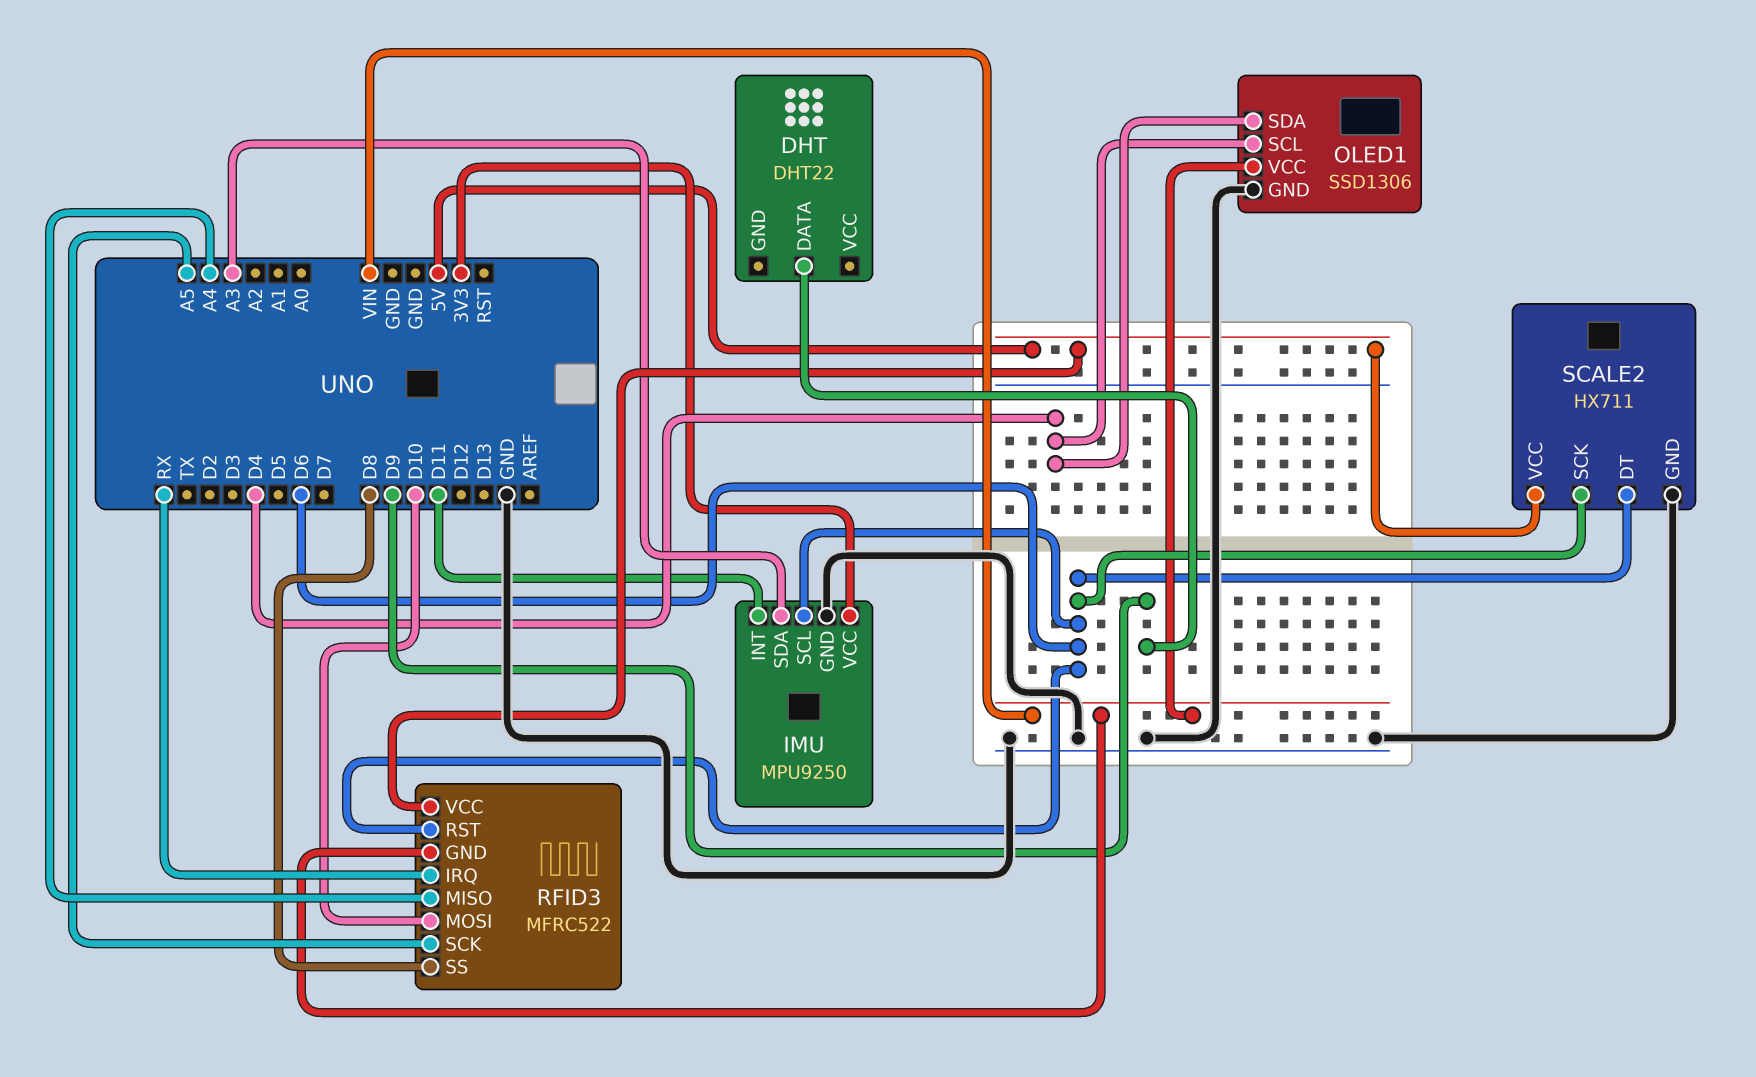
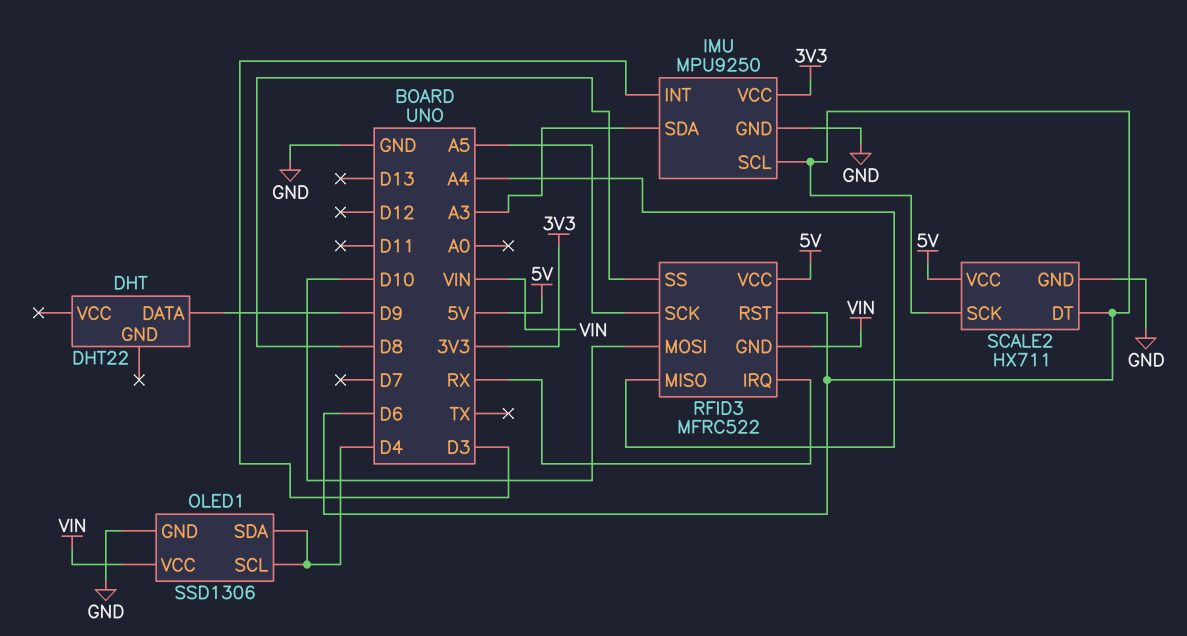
IMU pin INT: D11 -> D3

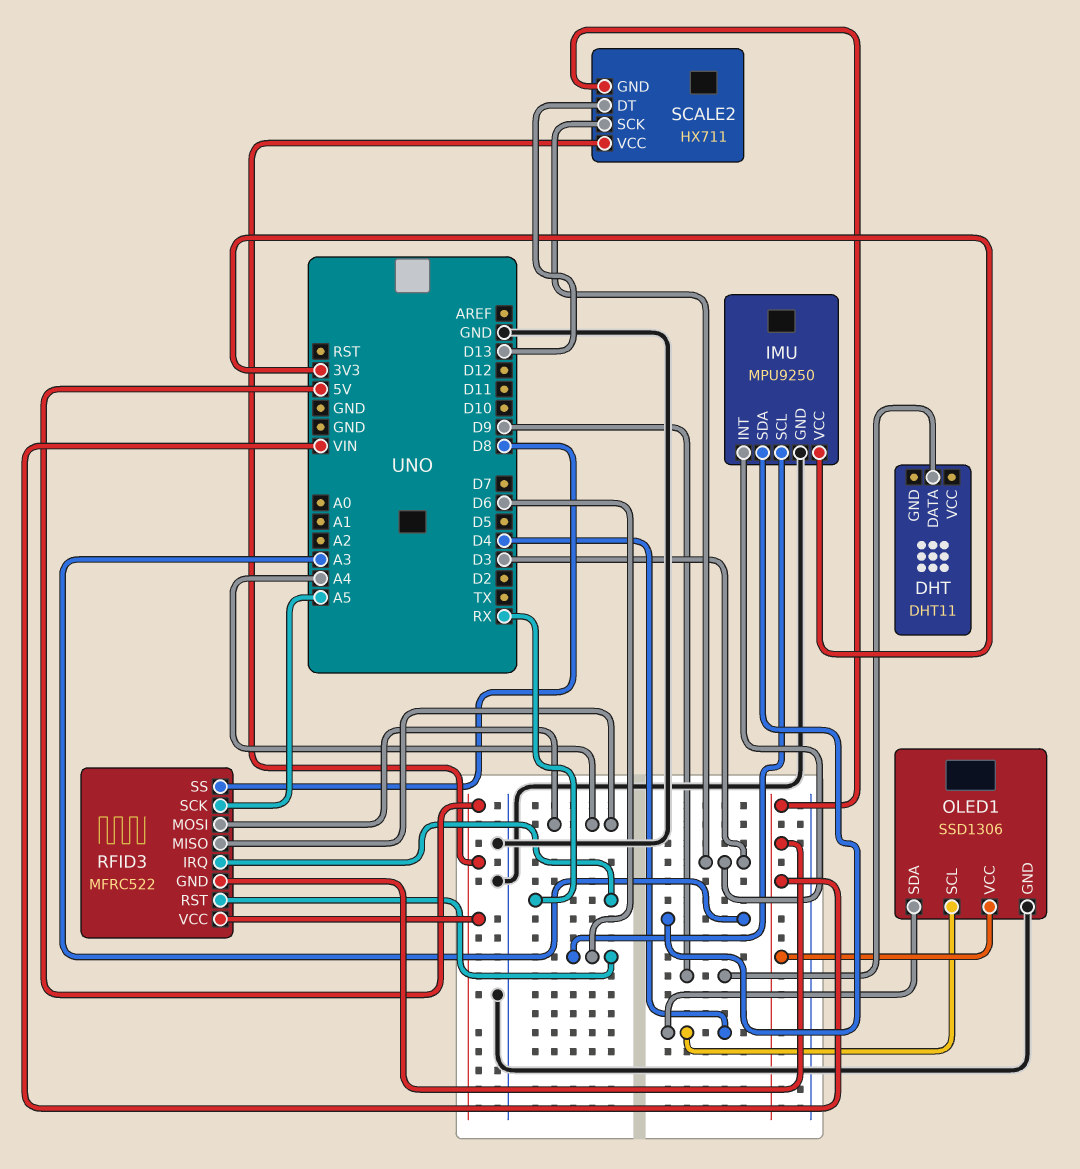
DHT: DHT22 -> DHT11
RFID3 pin MOSI: D10 -> A4
SCALE2 pin DT: D6 -> D13
SCALE2 pin GND: GND -> VIN
SCALE2 pin SCK: D6 -> D3

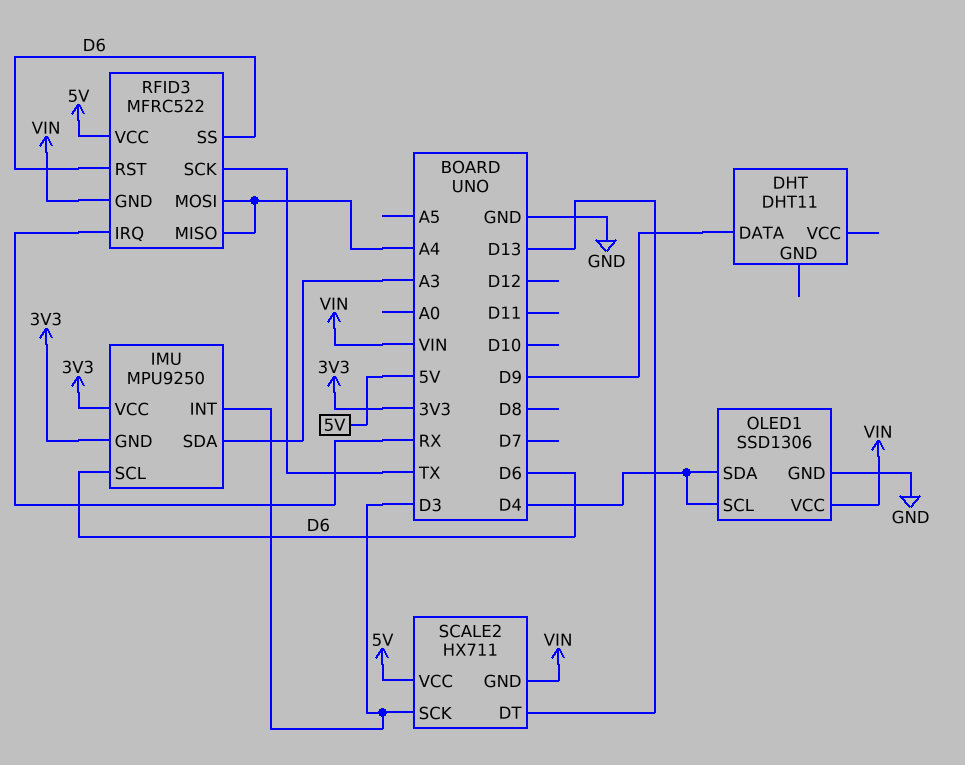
IMU pin GND: GND -> 3V3
RFID3 pin SCK: A5 -> TX
RFID3 pin SS: D8 -> D6

